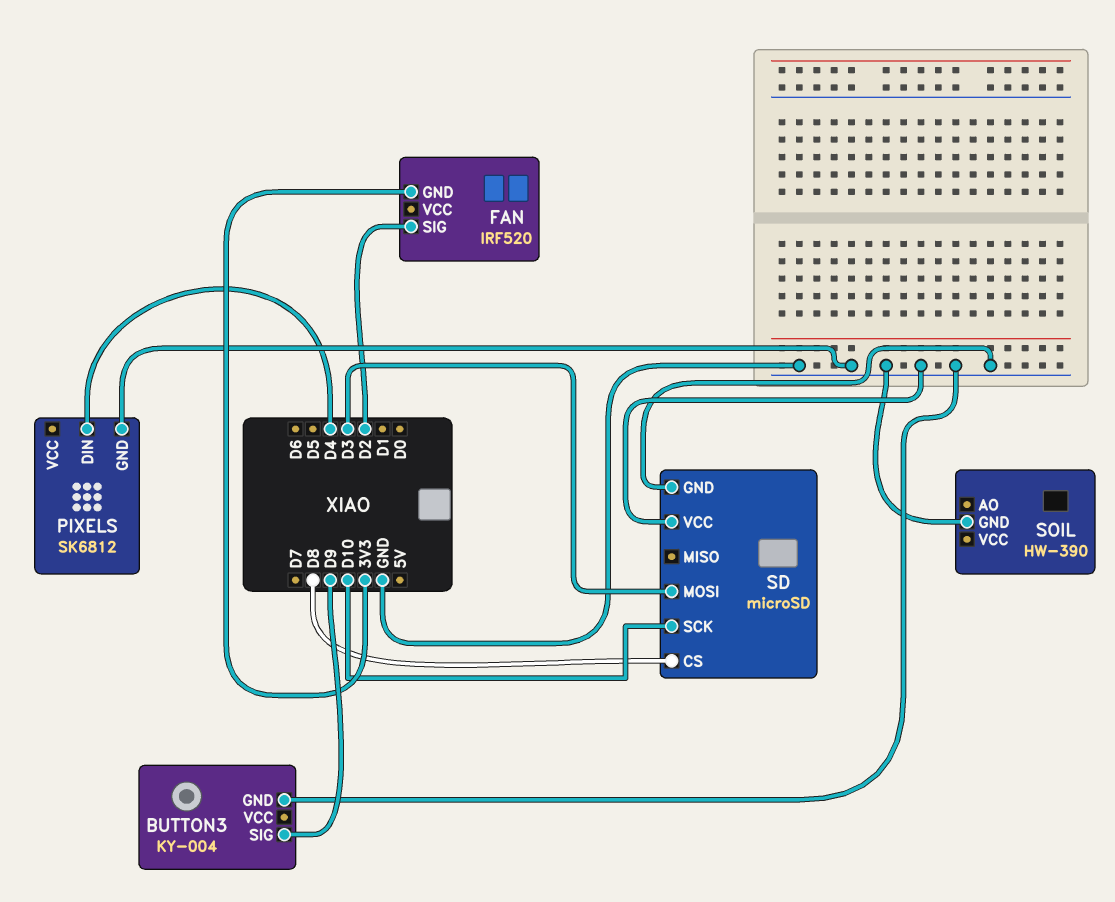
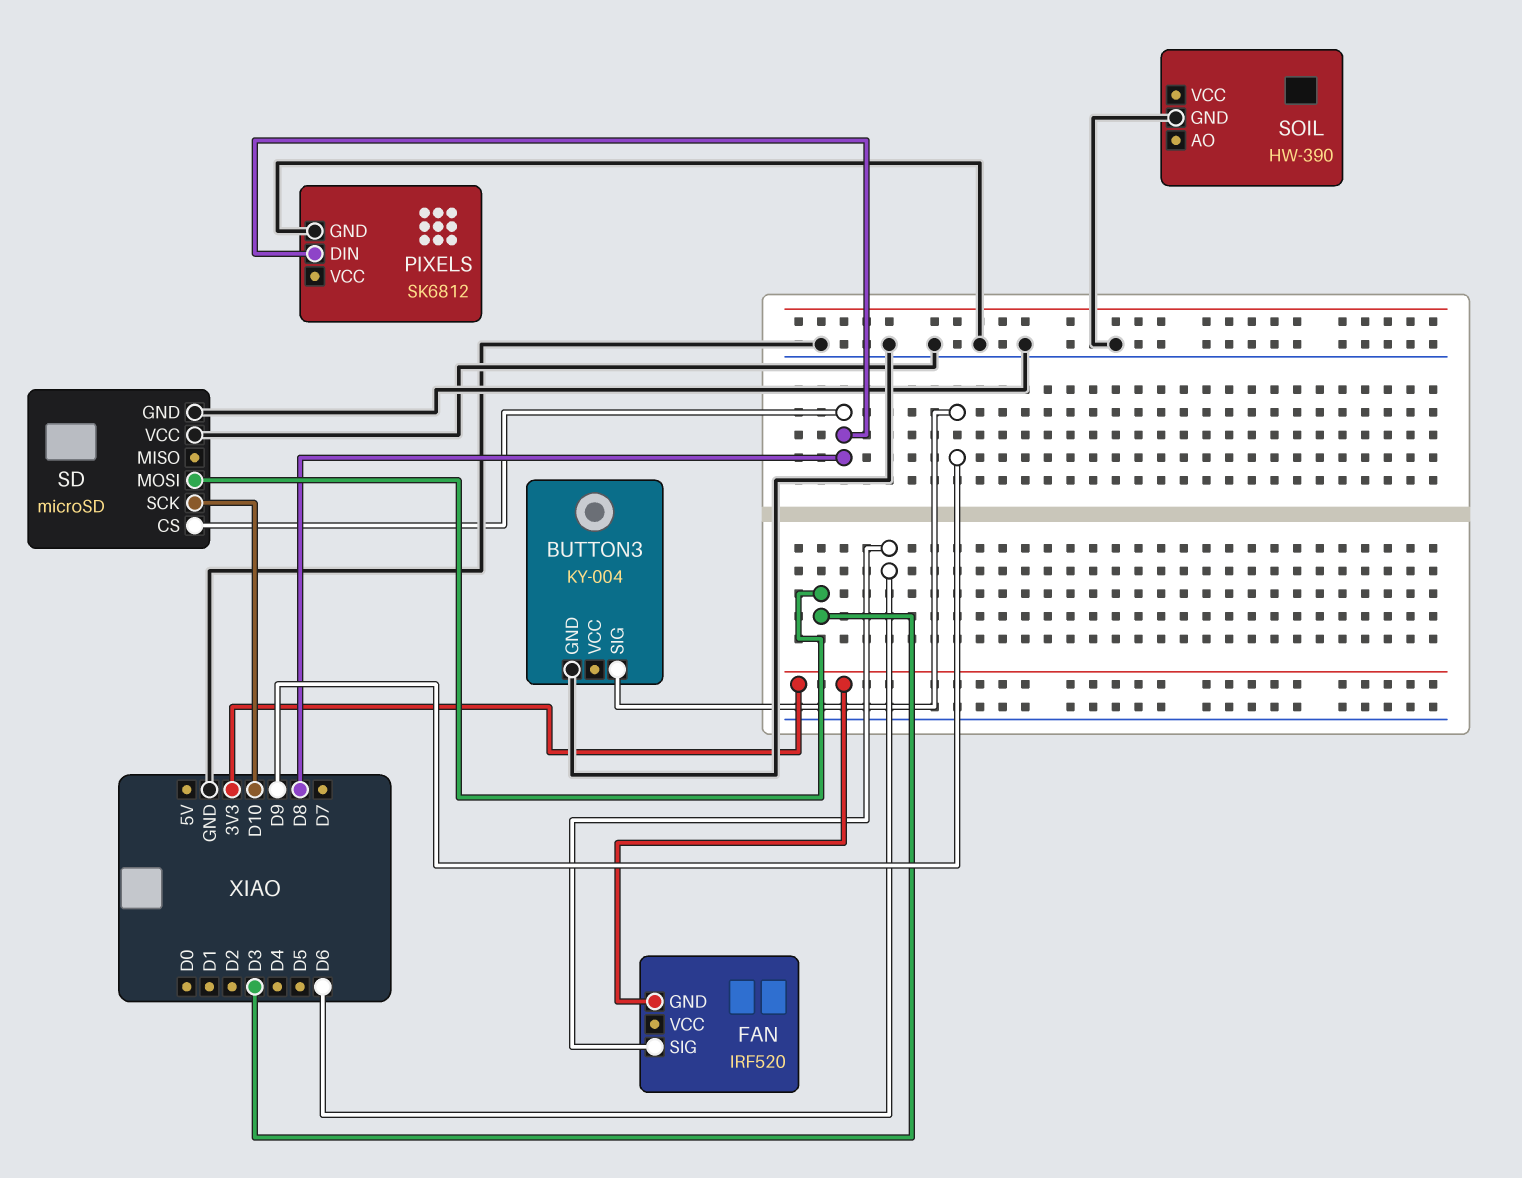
FAN pin SIG: D2 -> D6
PIXELS pin DIN: D4 -> D8

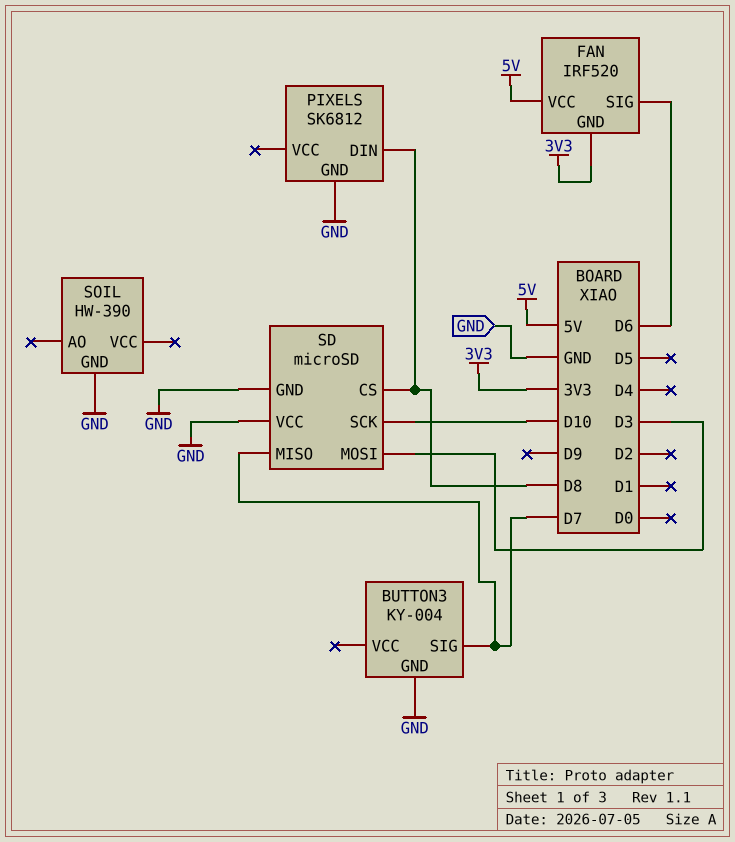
BUTTON3 pin SIG: D9 -> D7
FAN pin VCC: none -> 5V
SD pin MISO: none -> D7

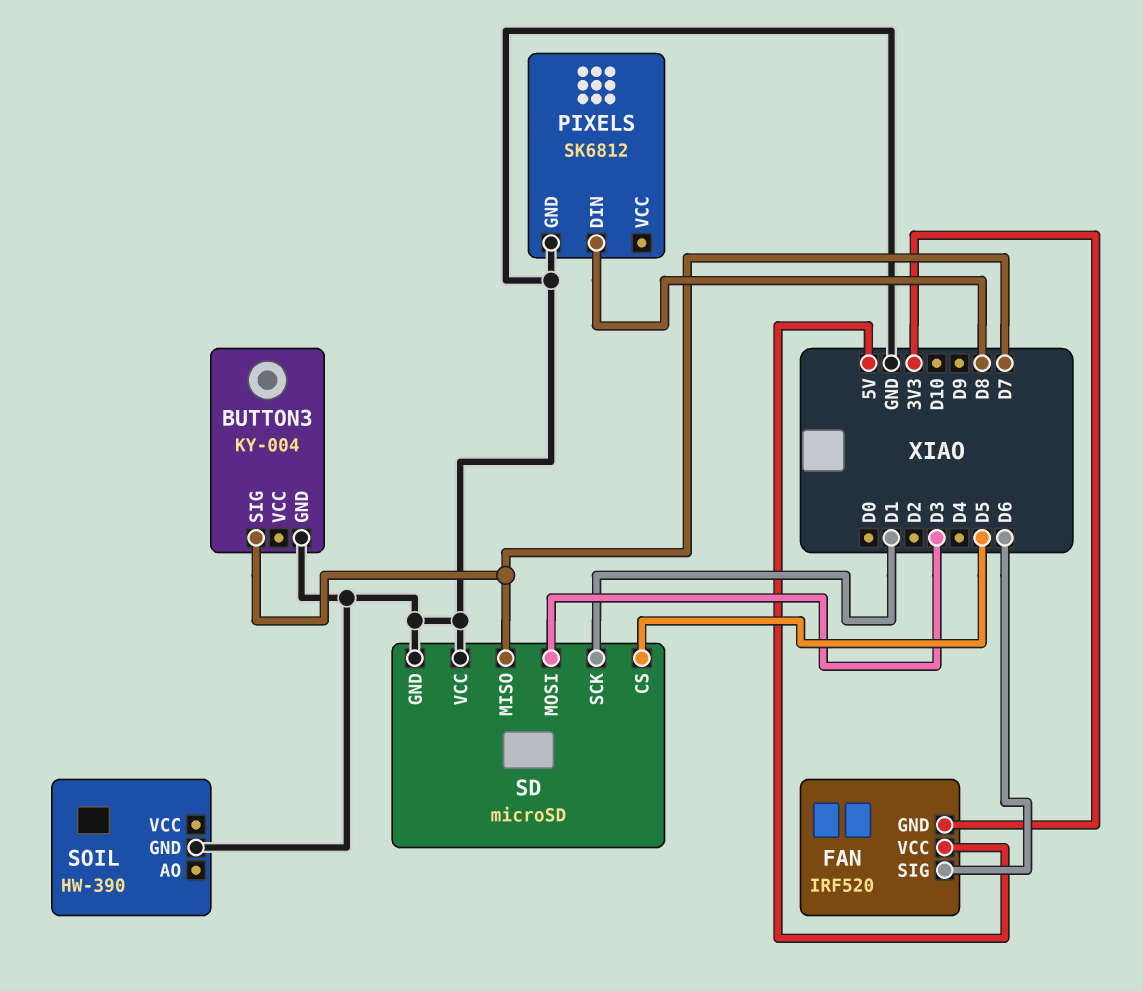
SD pin CS: D8 -> D5
SD pin SCK: D10 -> D1

